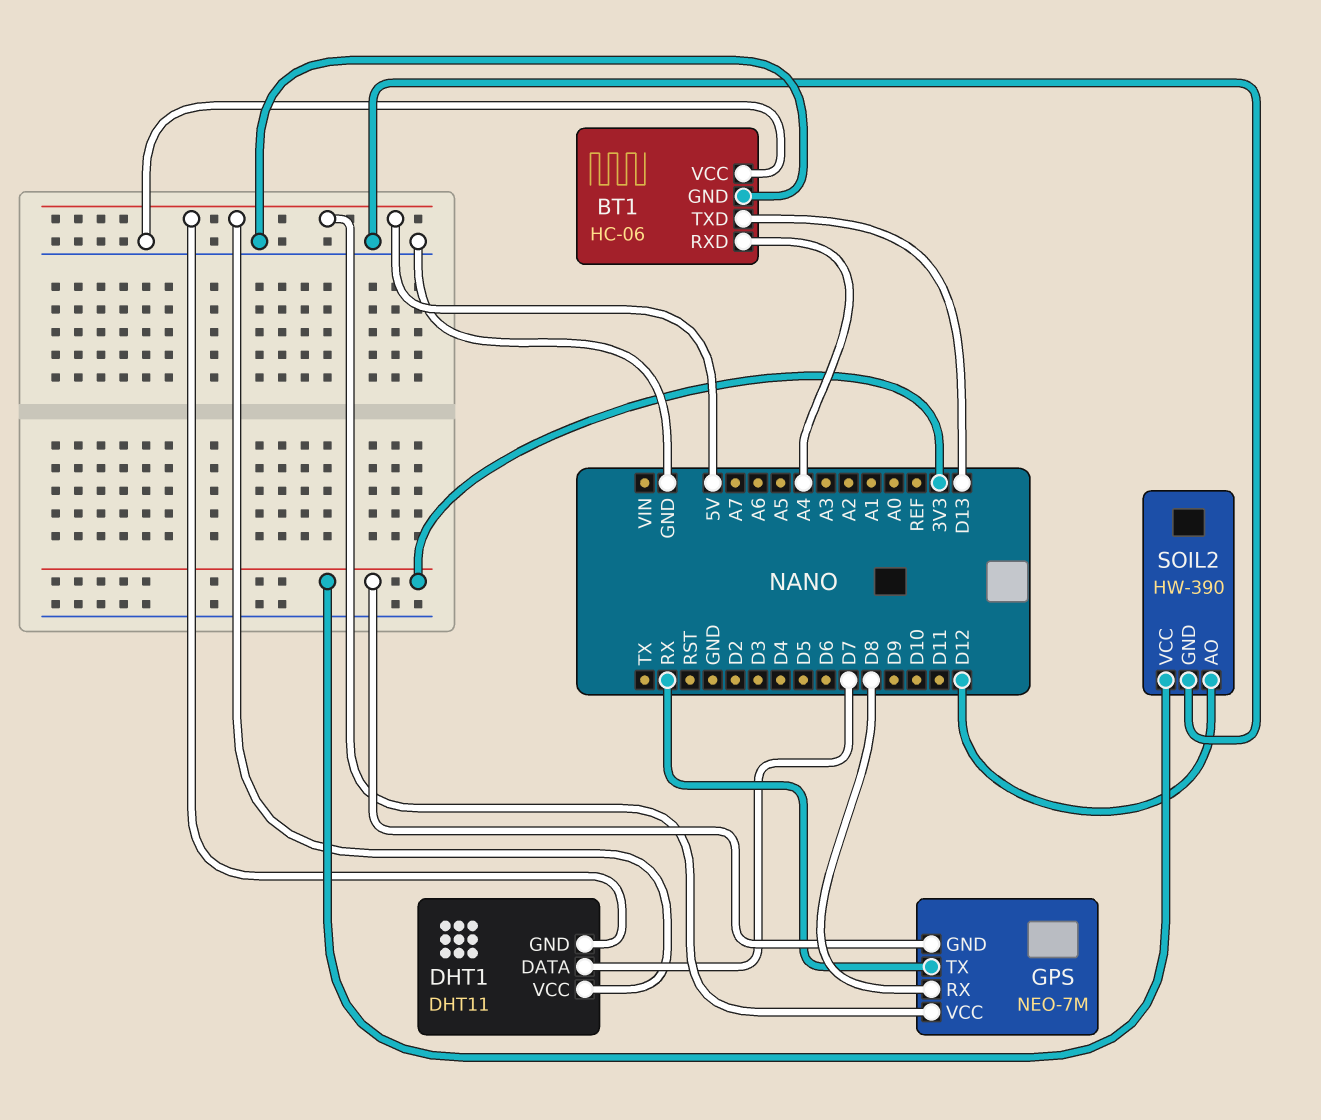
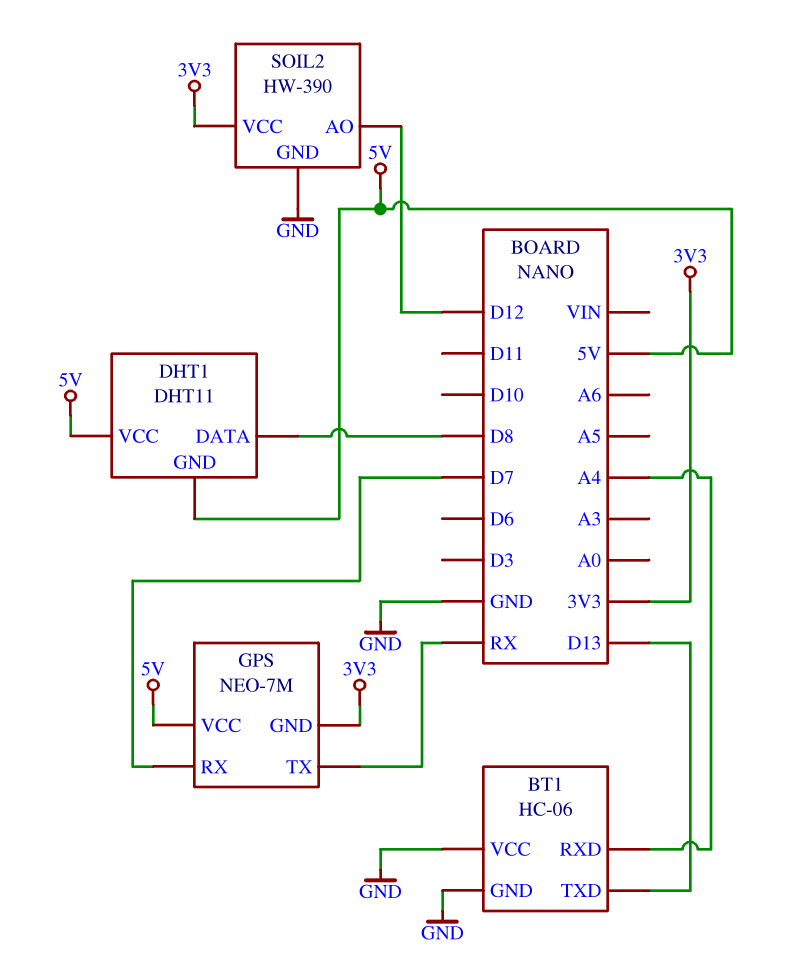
DHT1 pin DATA: D7 -> D8
GPS pin RX: D8 -> D7

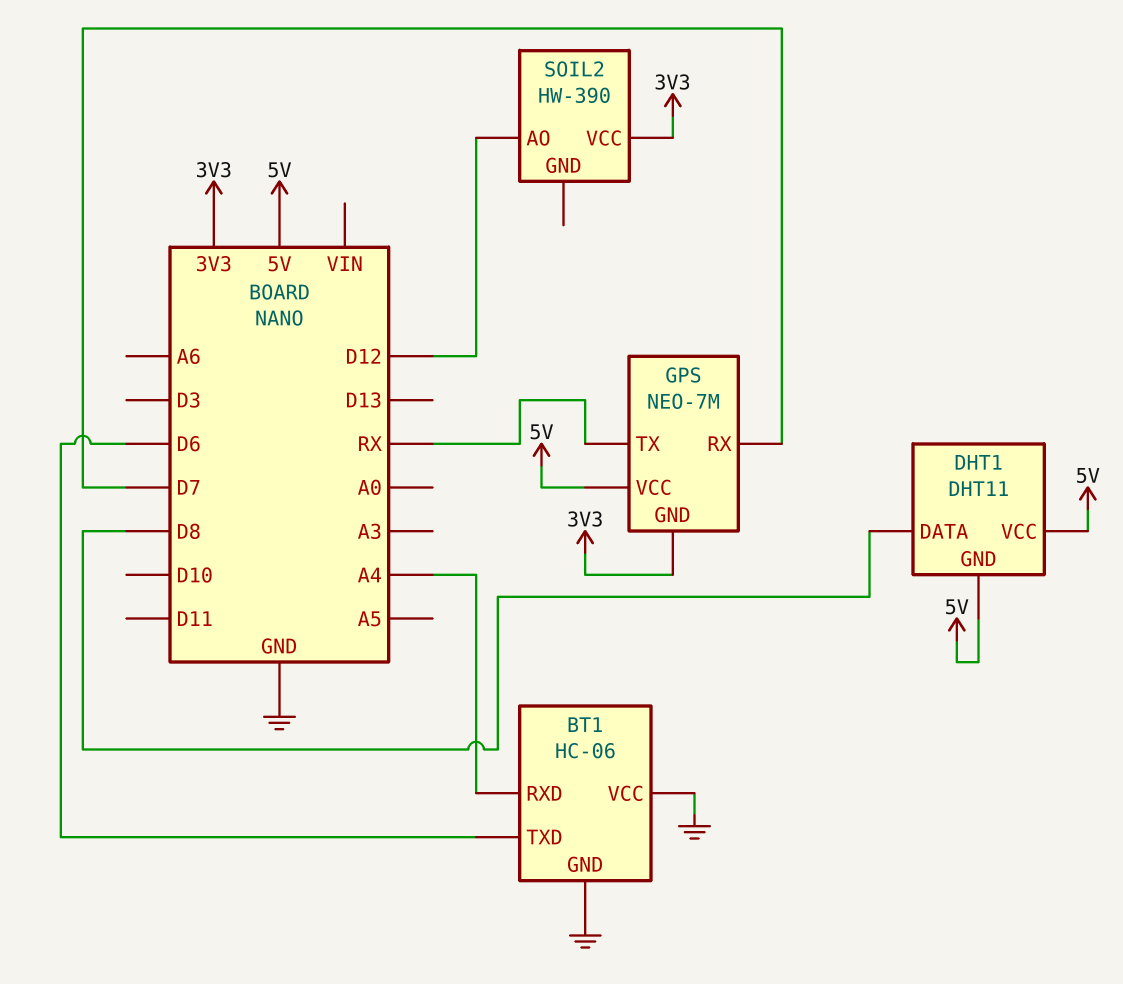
BT1 pin TXD: D13 -> D6
SOIL2 pin GND: GND -> none

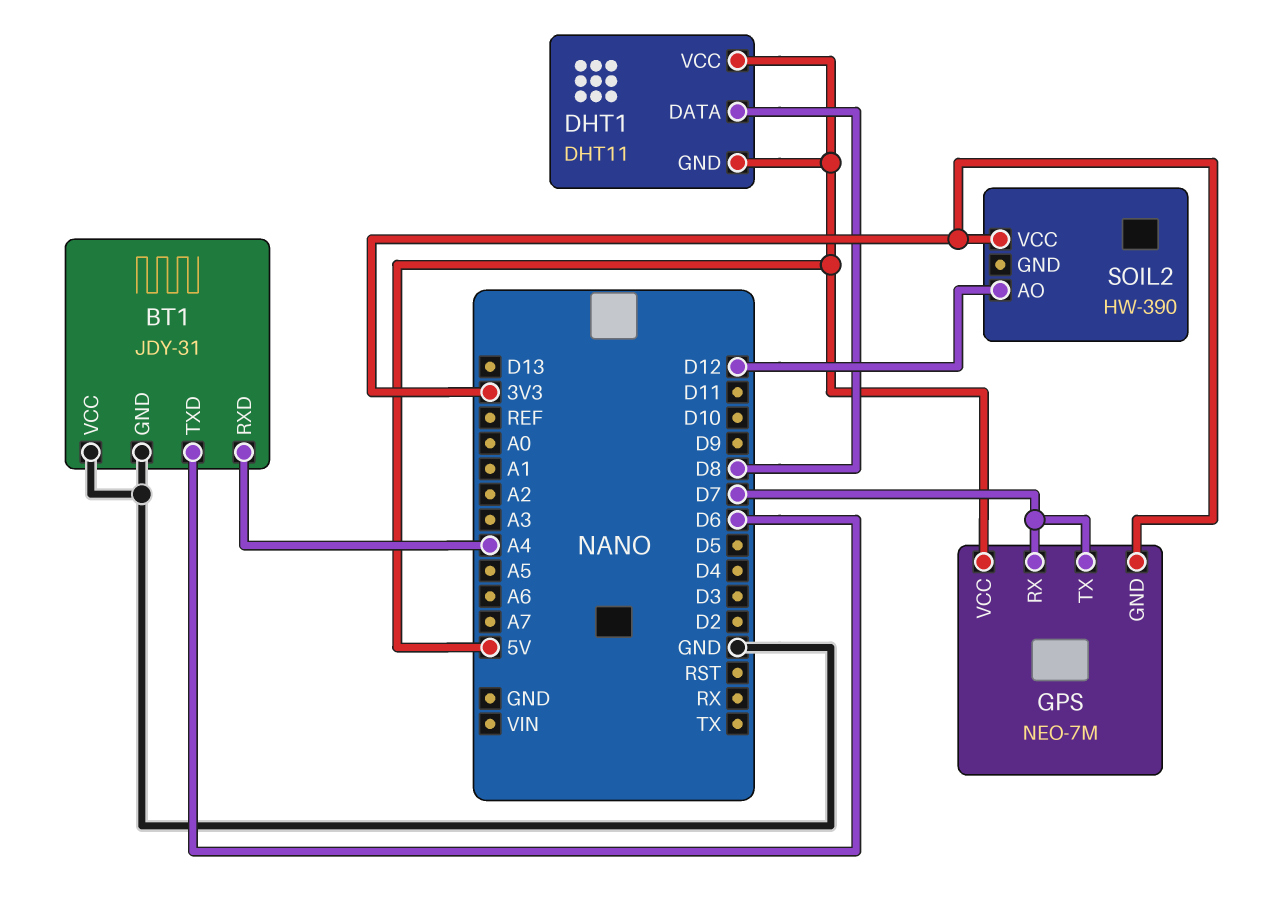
BT1: HC-06 -> JDY-31
GPS pin TX: RX -> D7

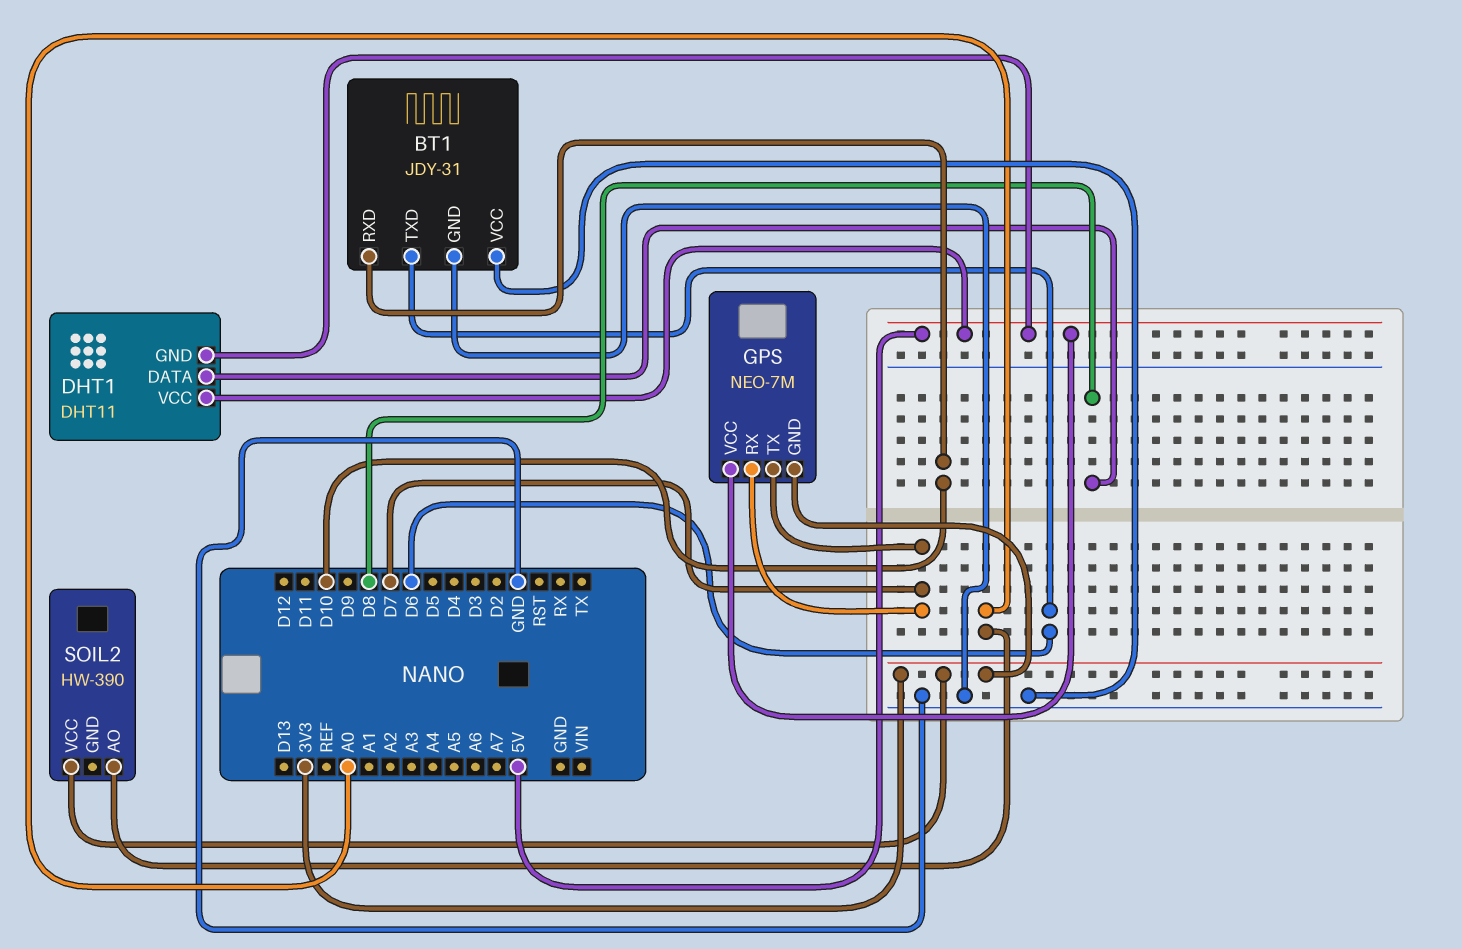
BT1 pin RXD: A4 -> D10
SOIL2 pin AO: D12 -> A0

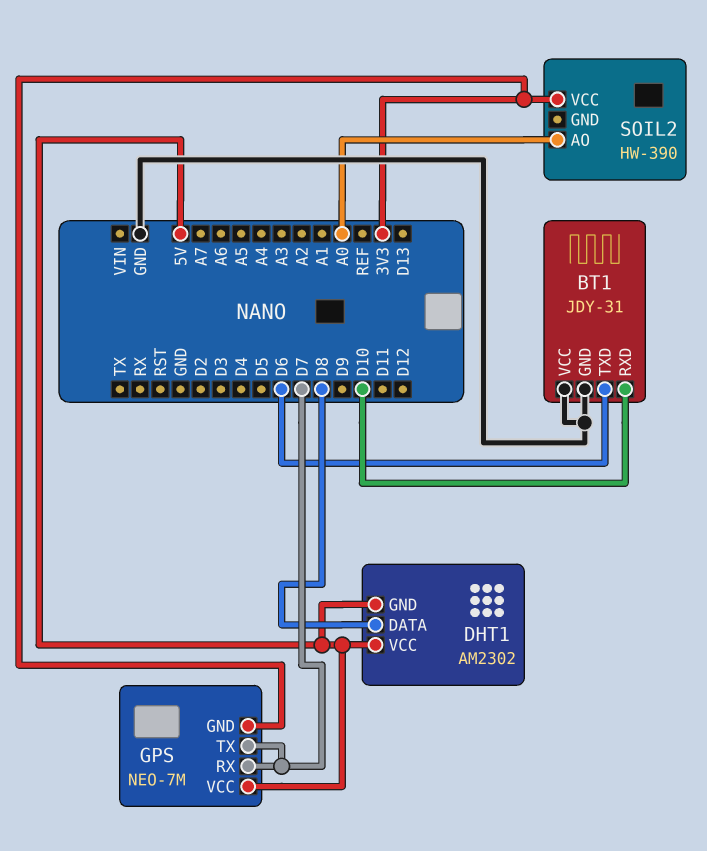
DHT1: DHT11 -> AM2302

